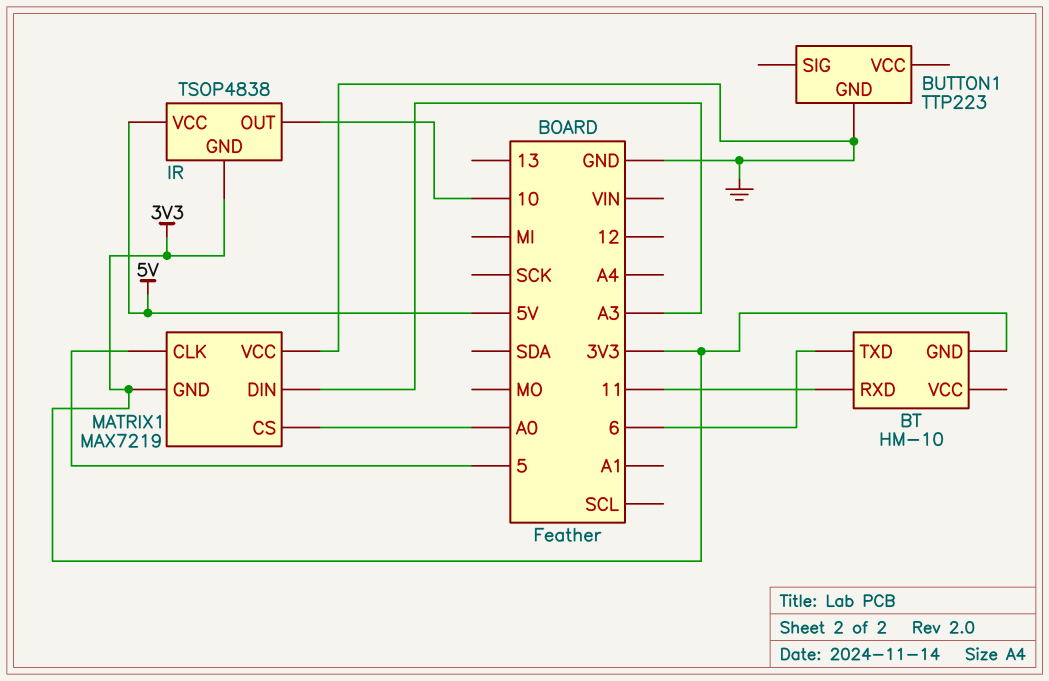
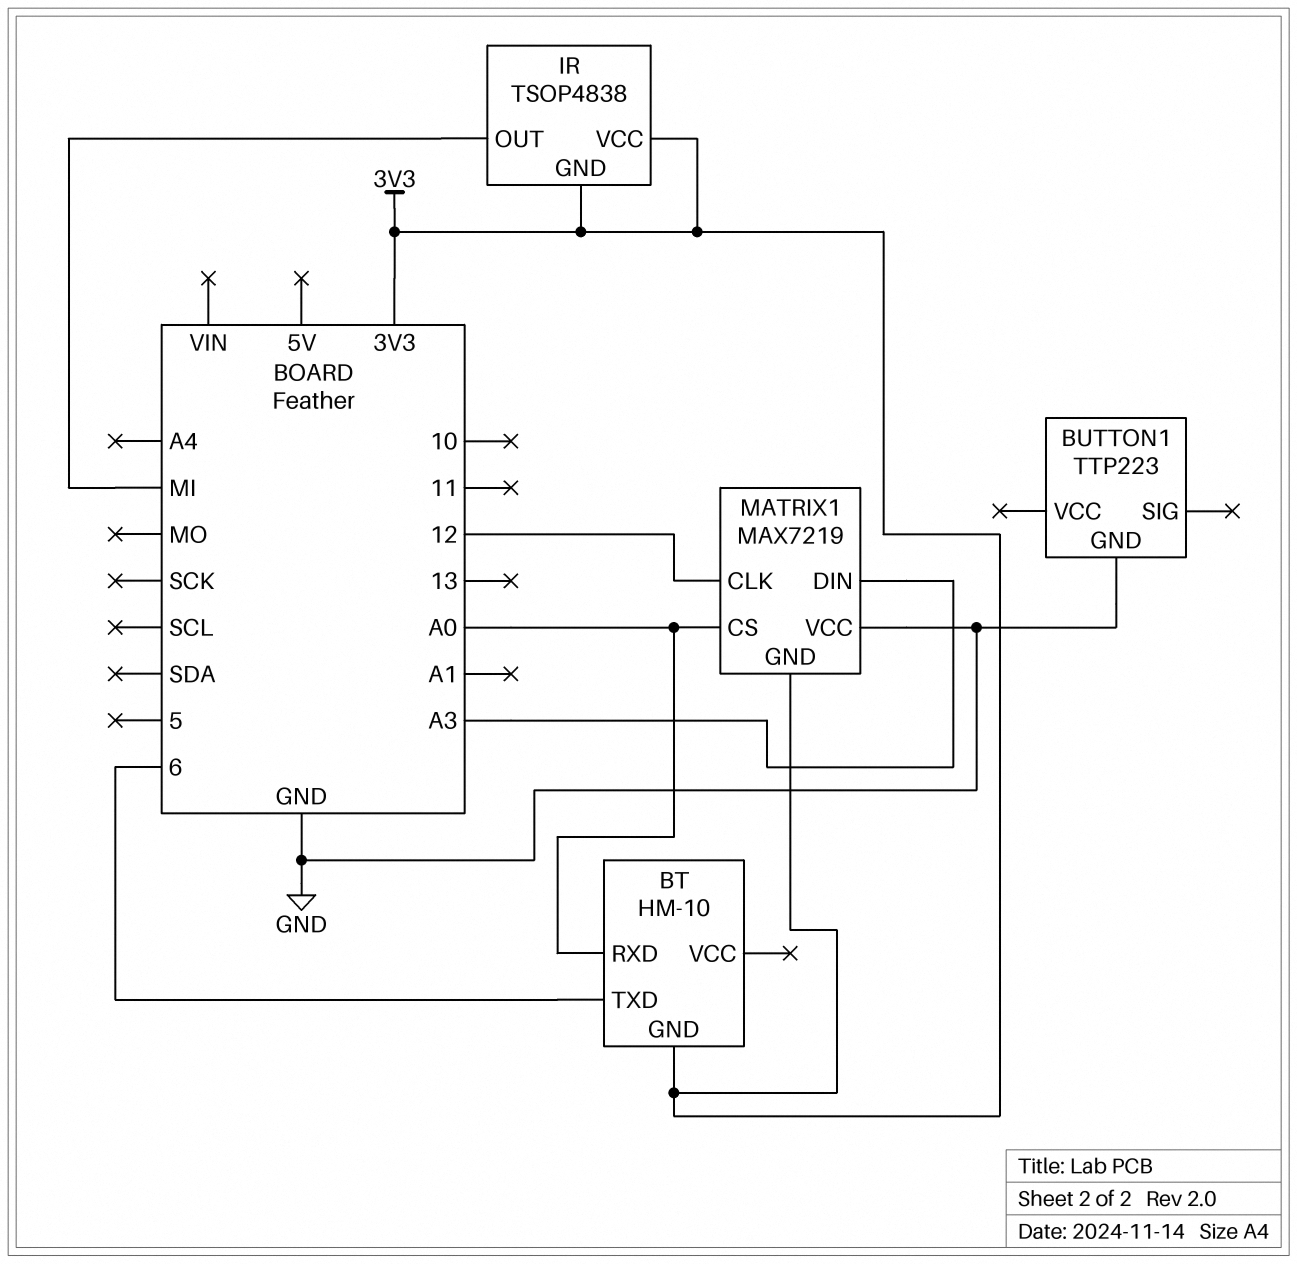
BT pin RXD: 11 -> A0
IR pin OUT: 10 -> MI
IR pin VCC: 5V -> 3V3
MATRIX1 pin CLK: 5 -> 12

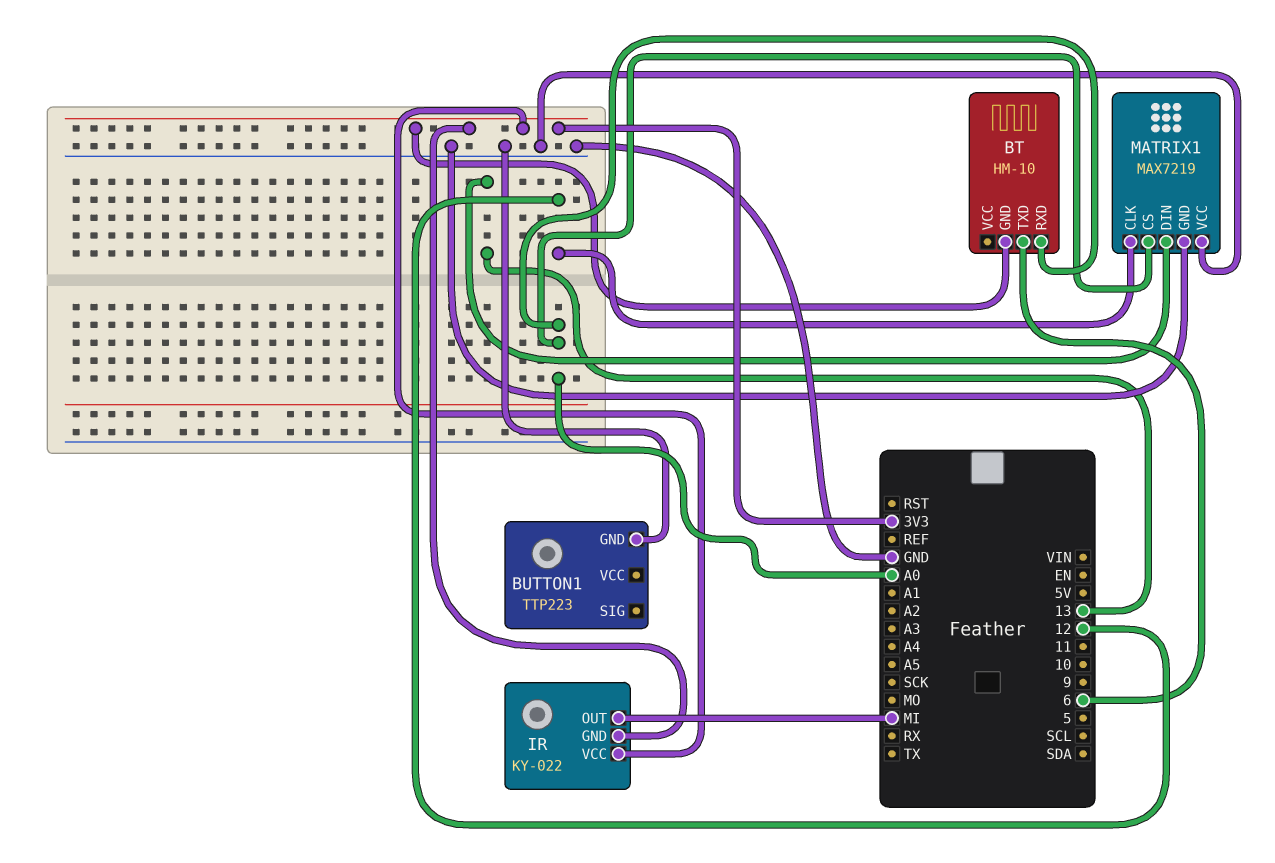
IR: TSOP4838 -> KY-022
MATRIX1 pin DIN: A3 -> 13
MATRIX1 pin GND: 3V3 -> GND

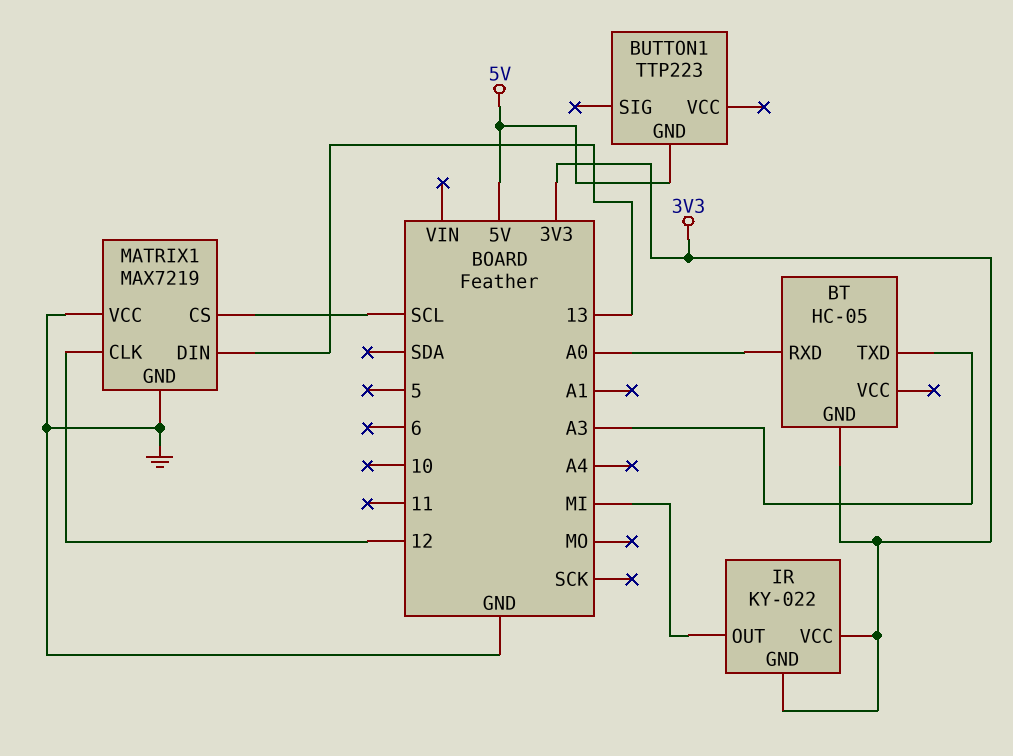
BT: HM-10 -> HC-05
BT pin TXD: 6 -> A3
BUTTON1 pin GND: GND -> 5V
MATRIX1 pin CS: A0 -> SCL

